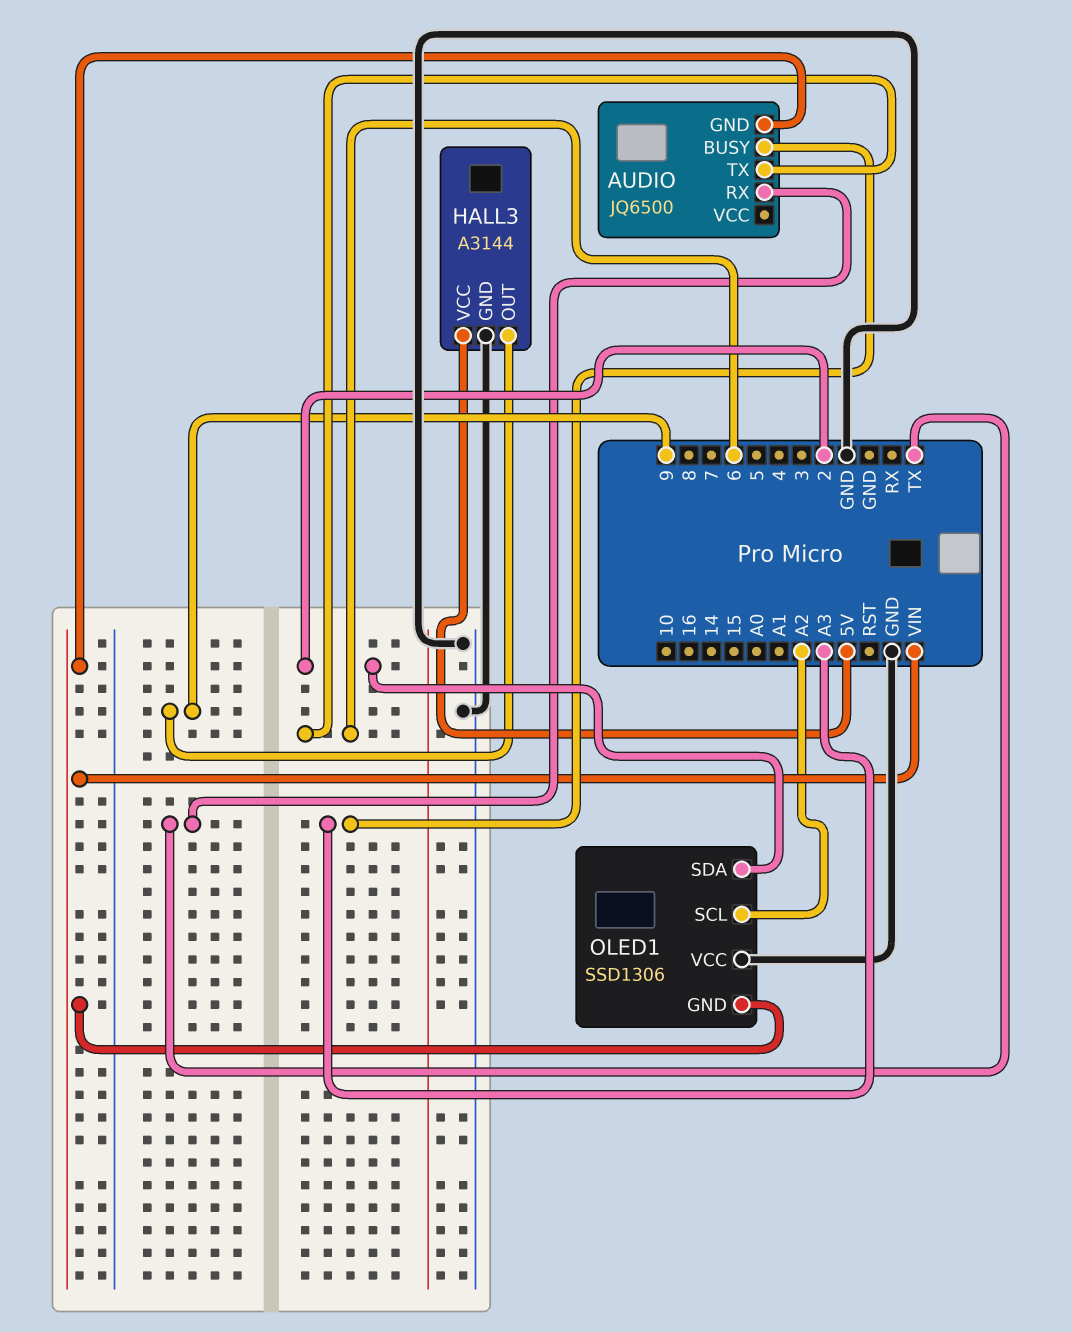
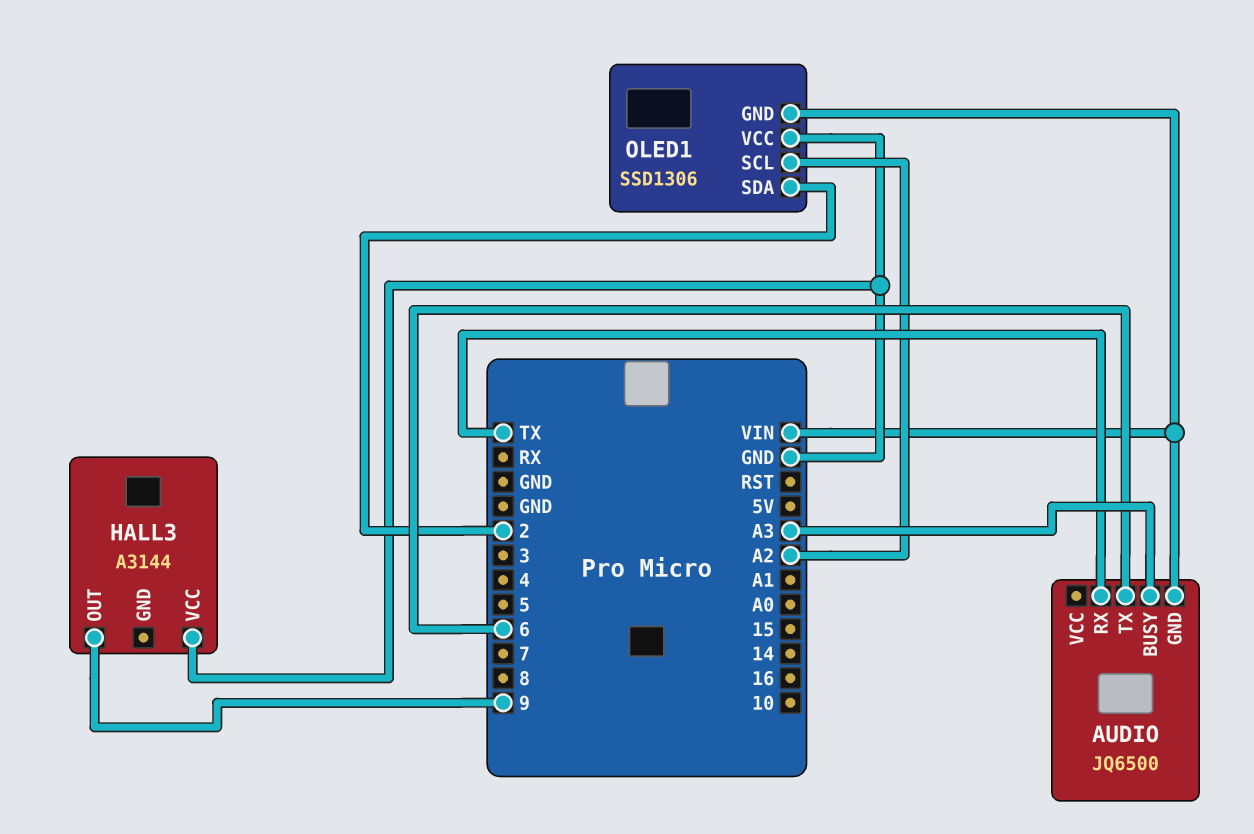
HALL3 pin GND: GND -> none
HALL3 pin VCC: 5V -> GND

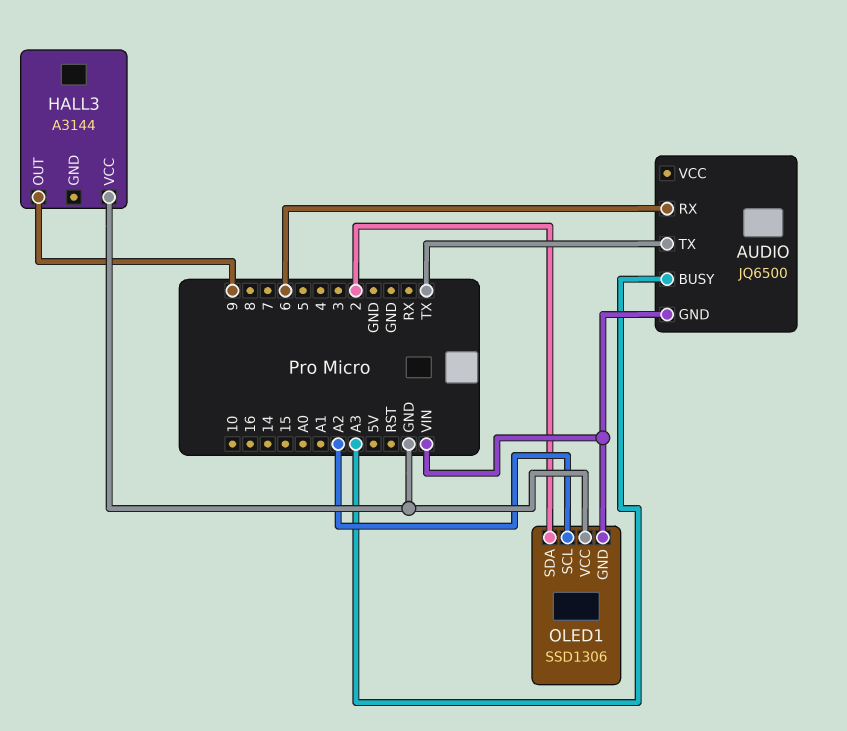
AUDIO pin RX: TX -> 6
AUDIO pin TX: 6 -> TX

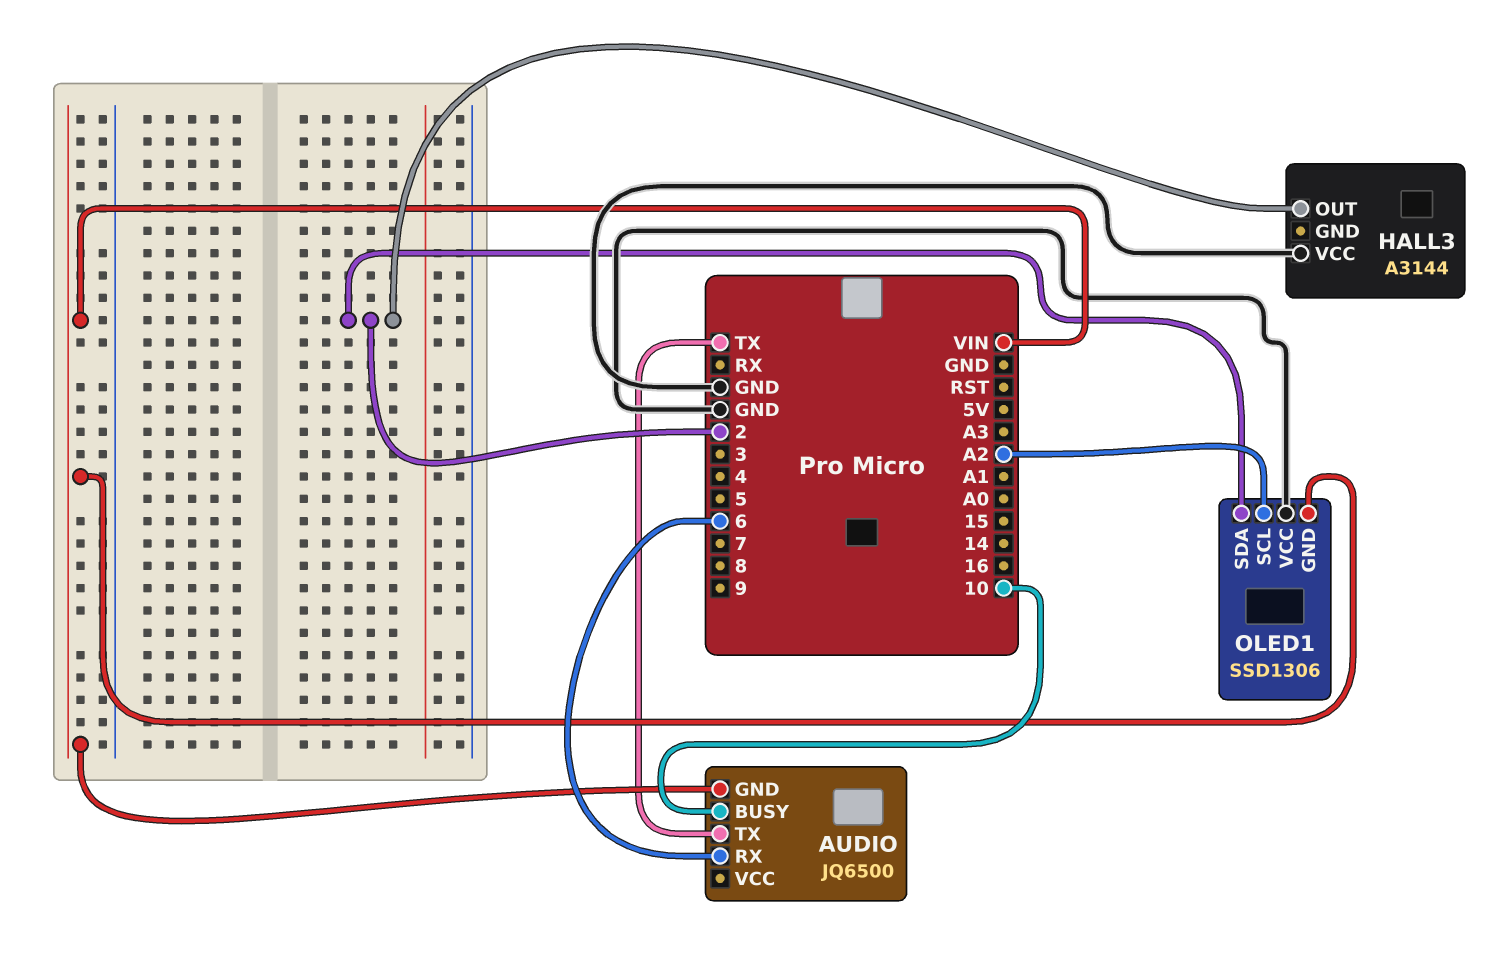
AUDIO pin BUSY: A3 -> 10
HALL3 pin OUT: 9 -> 2

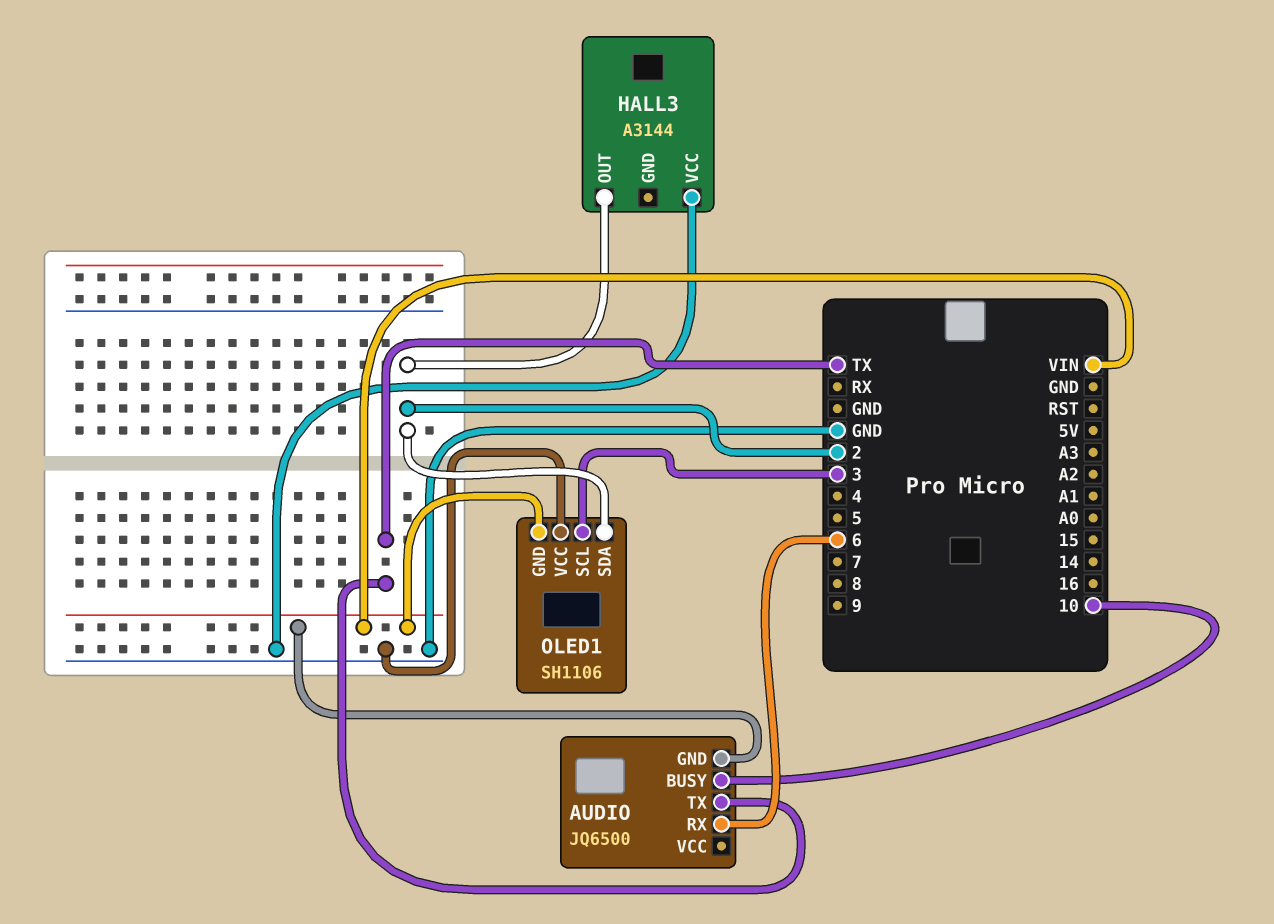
OLED1: SSD1306 -> SH1106
OLED1 pin SCL: A2 -> 3

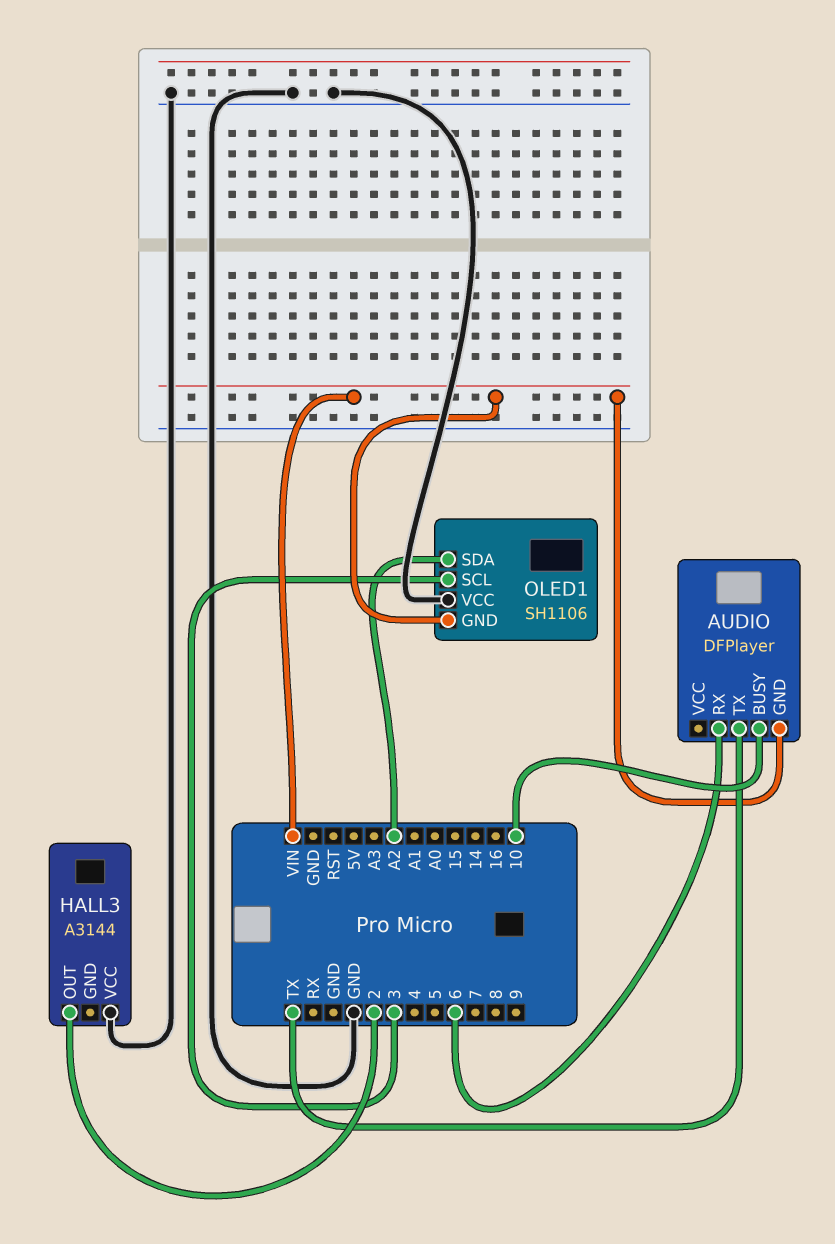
AUDIO: JQ6500 -> DFPlayer
OLED1 pin SDA: 2 -> A2

